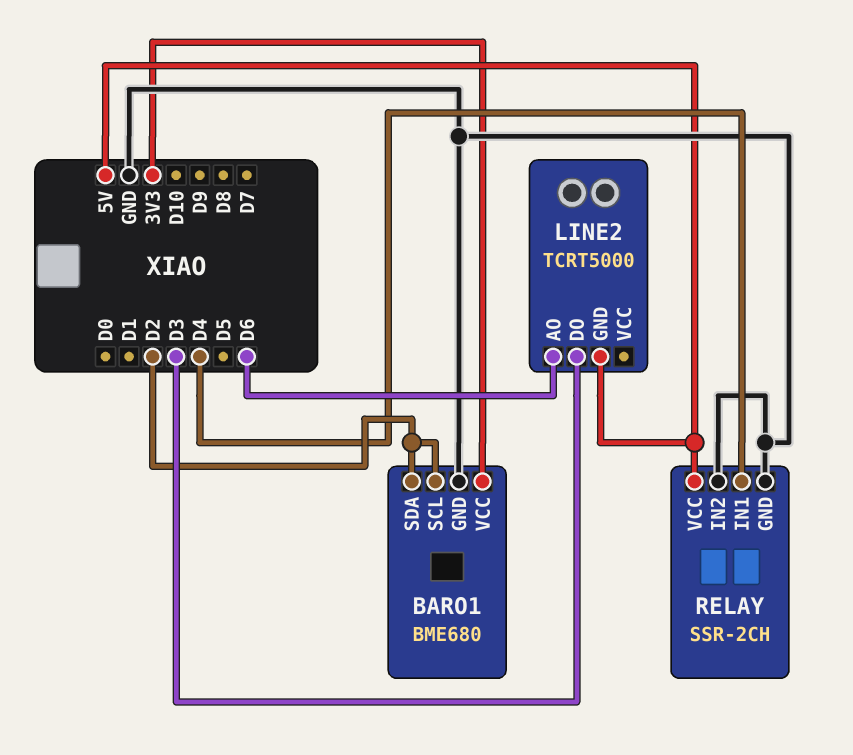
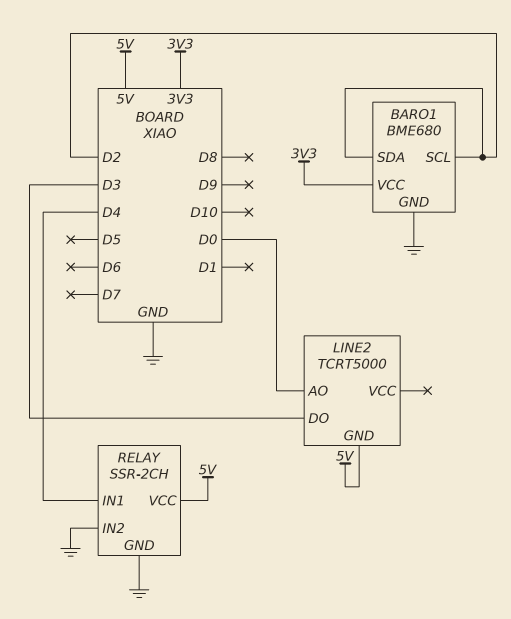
LINE2 pin AO: D6 -> D0

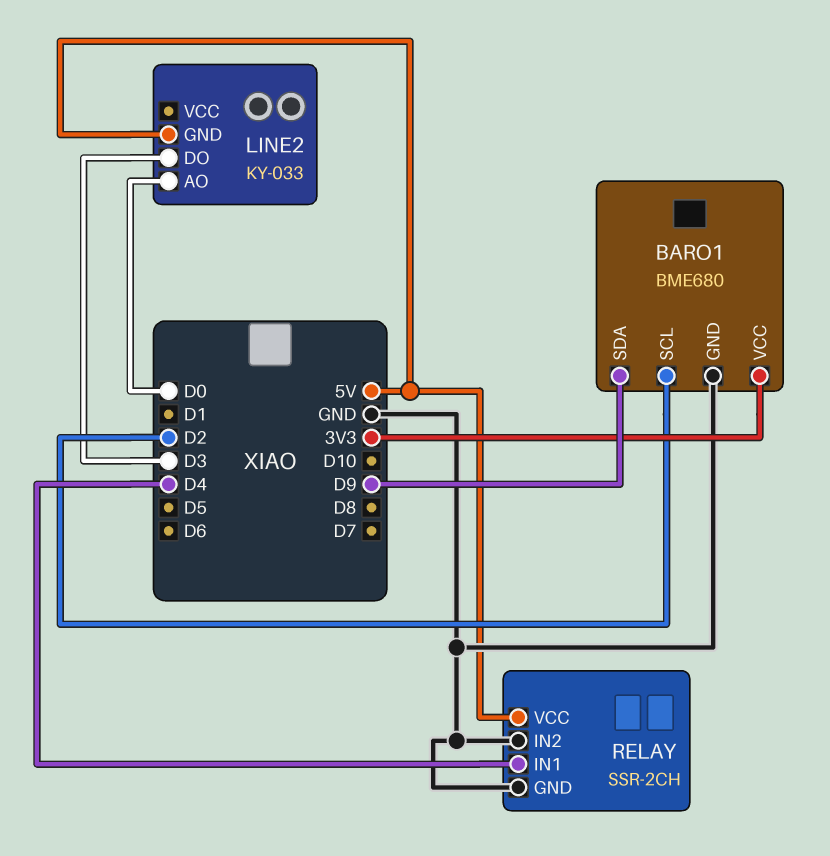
BARO1 pin SDA: D2 -> D9
LINE2: TCRT5000 -> KY-033

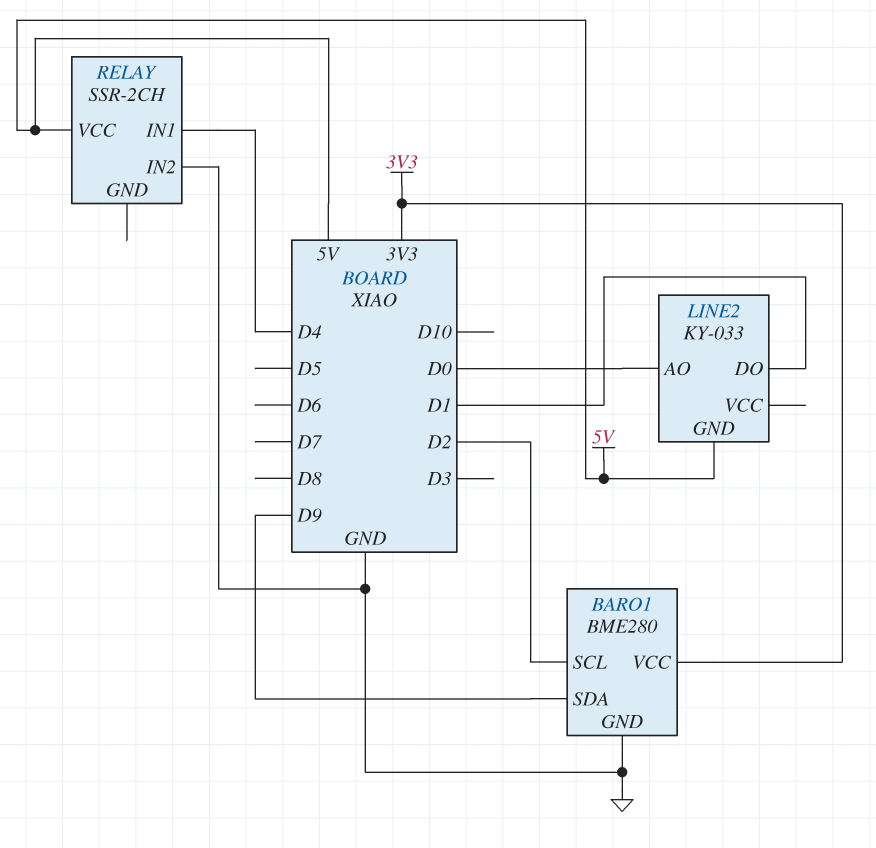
BARO1: BME680 -> BME280
LINE2 pin DO: D3 -> D1
RELAY pin GND: GND -> none

